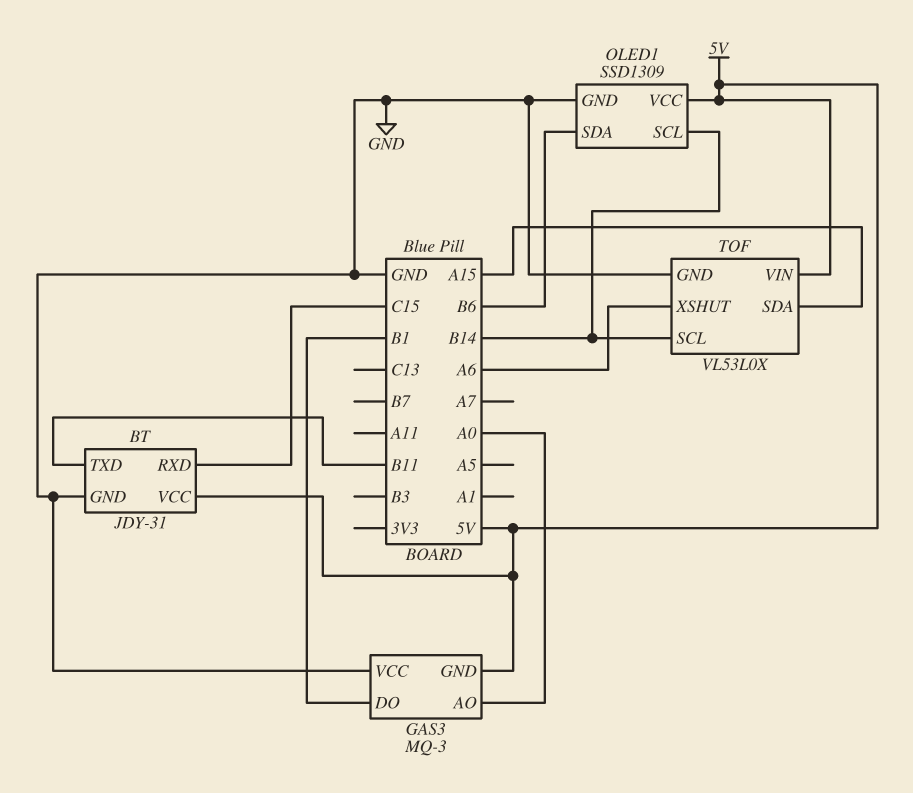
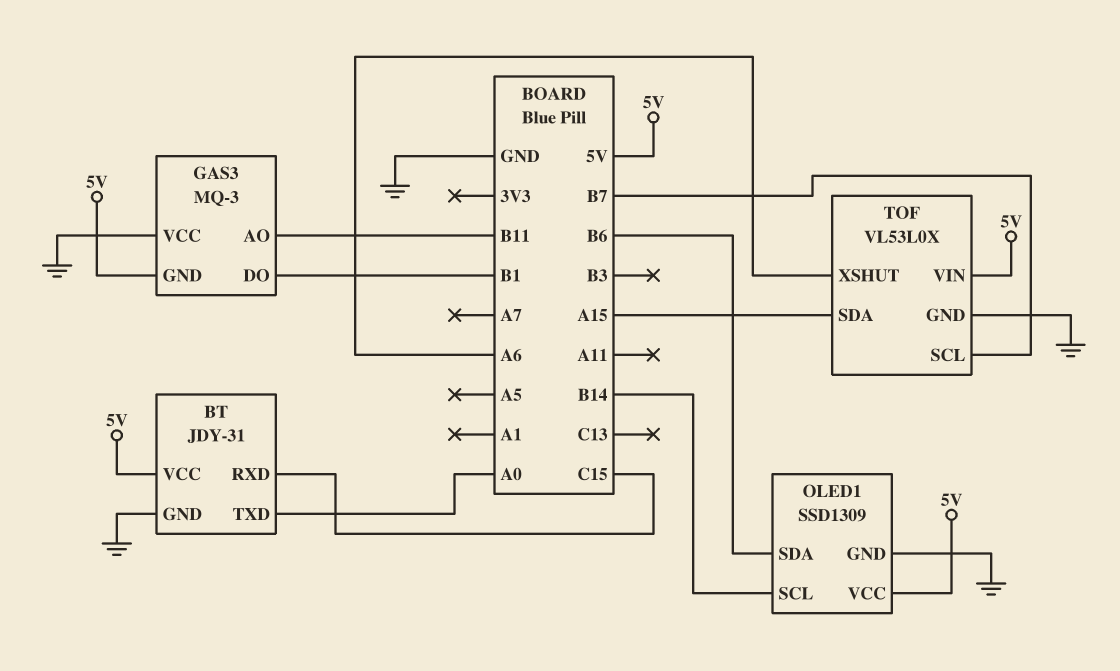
BT pin TXD: B11 -> A0
GAS3 pin AO: A0 -> B11
TOF pin SCL: B14 -> B7

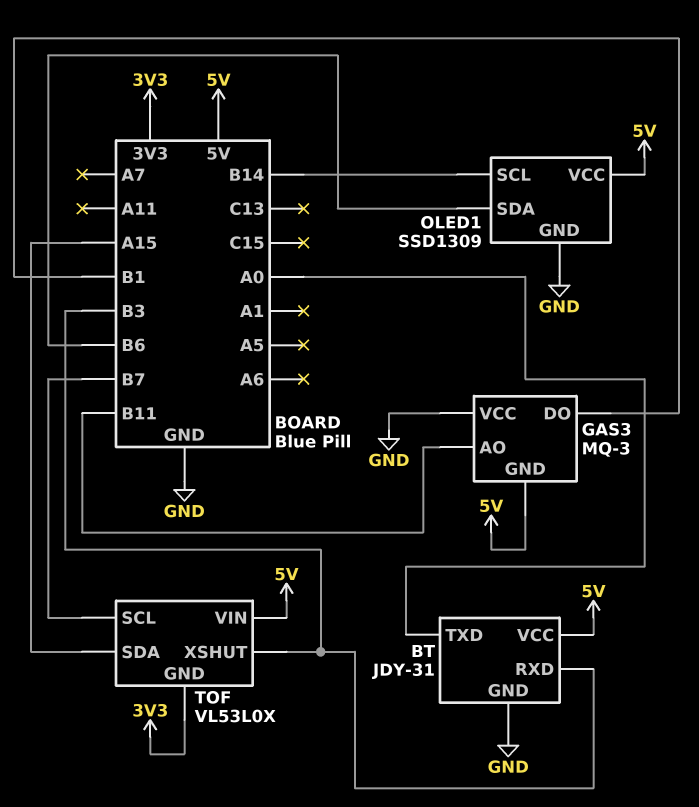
BT pin RXD: C15 -> B3
TOF pin GND: GND -> 3V3
TOF pin XSHUT: A6 -> B3

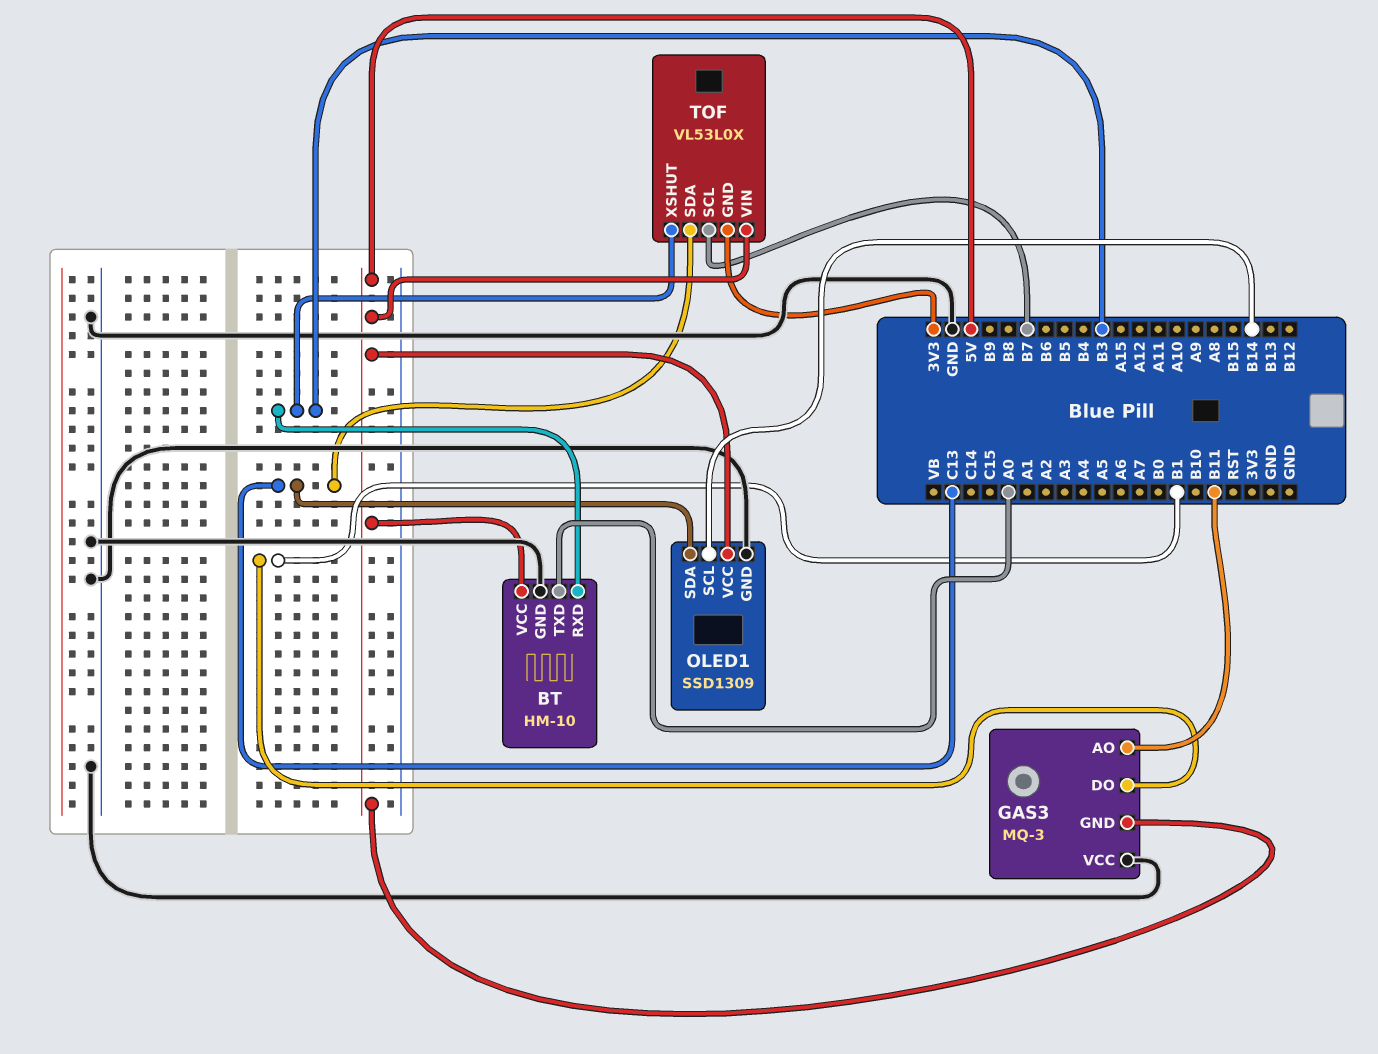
BT: JDY-31 -> HM-10
OLED1 pin SDA: B6 -> C13
TOF pin SDA: A15 -> C13

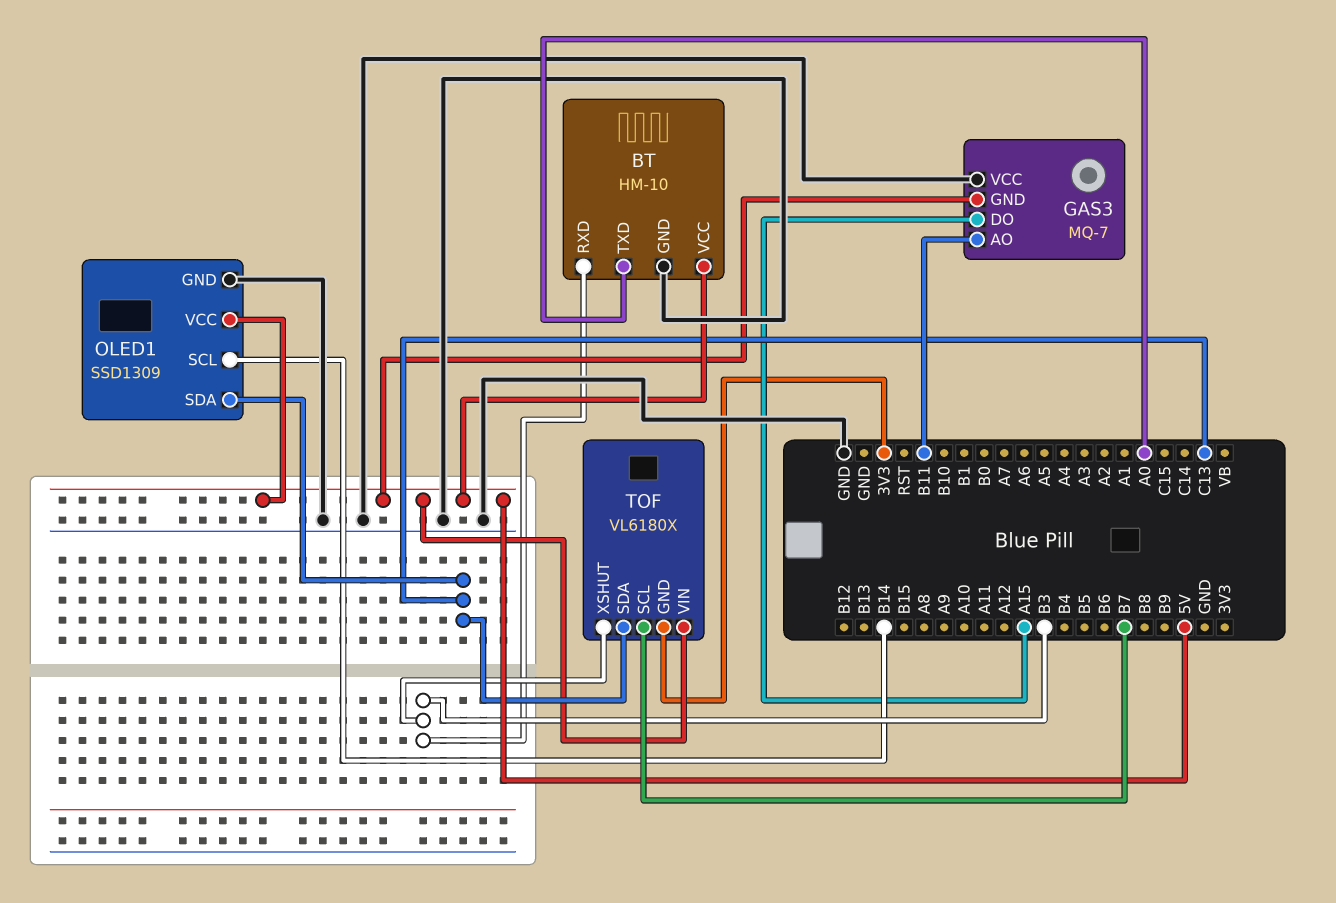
GAS3: MQ-3 -> MQ-7
GAS3 pin DO: B1 -> A15
TOF: VL53L0X -> VL6180X

